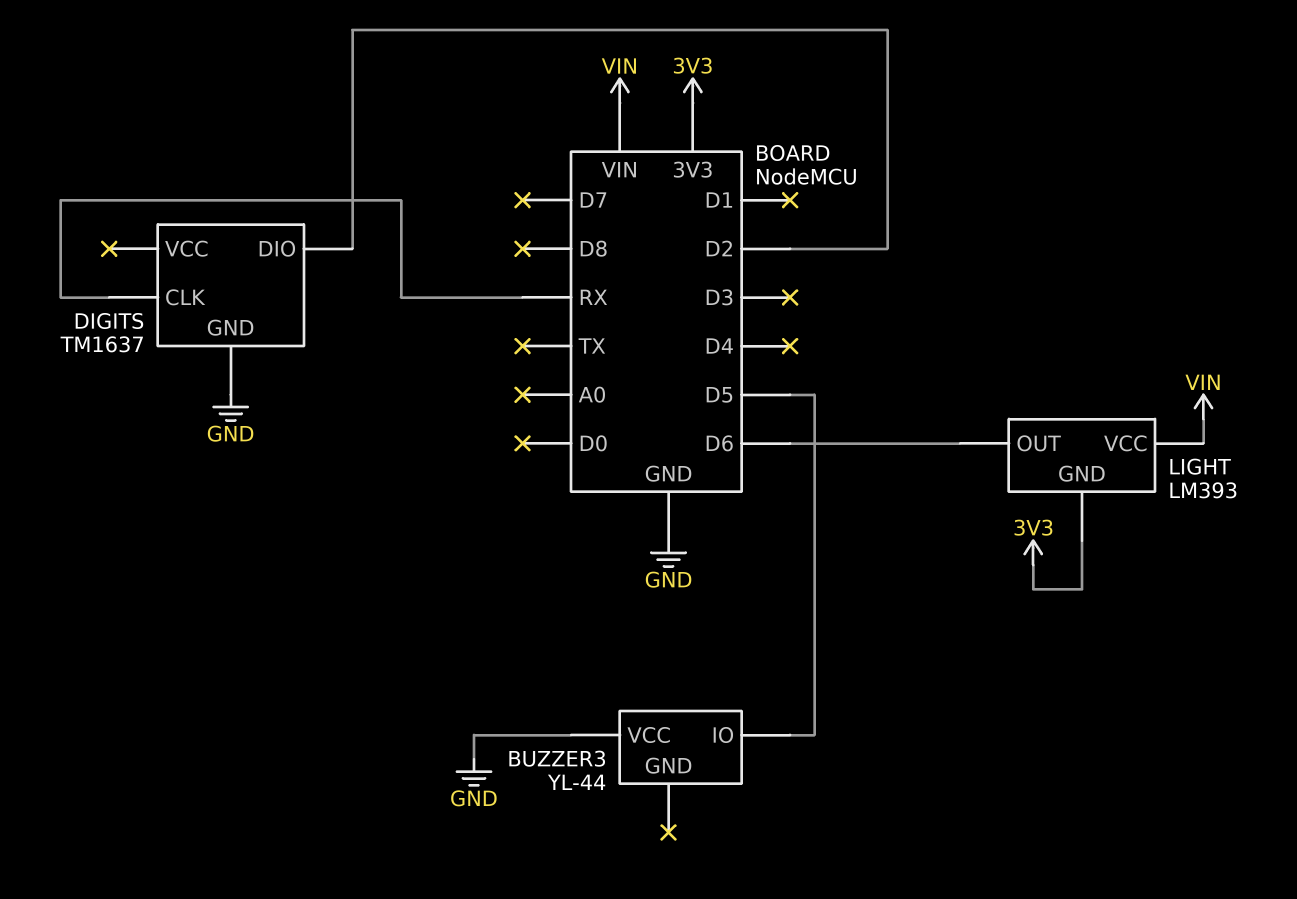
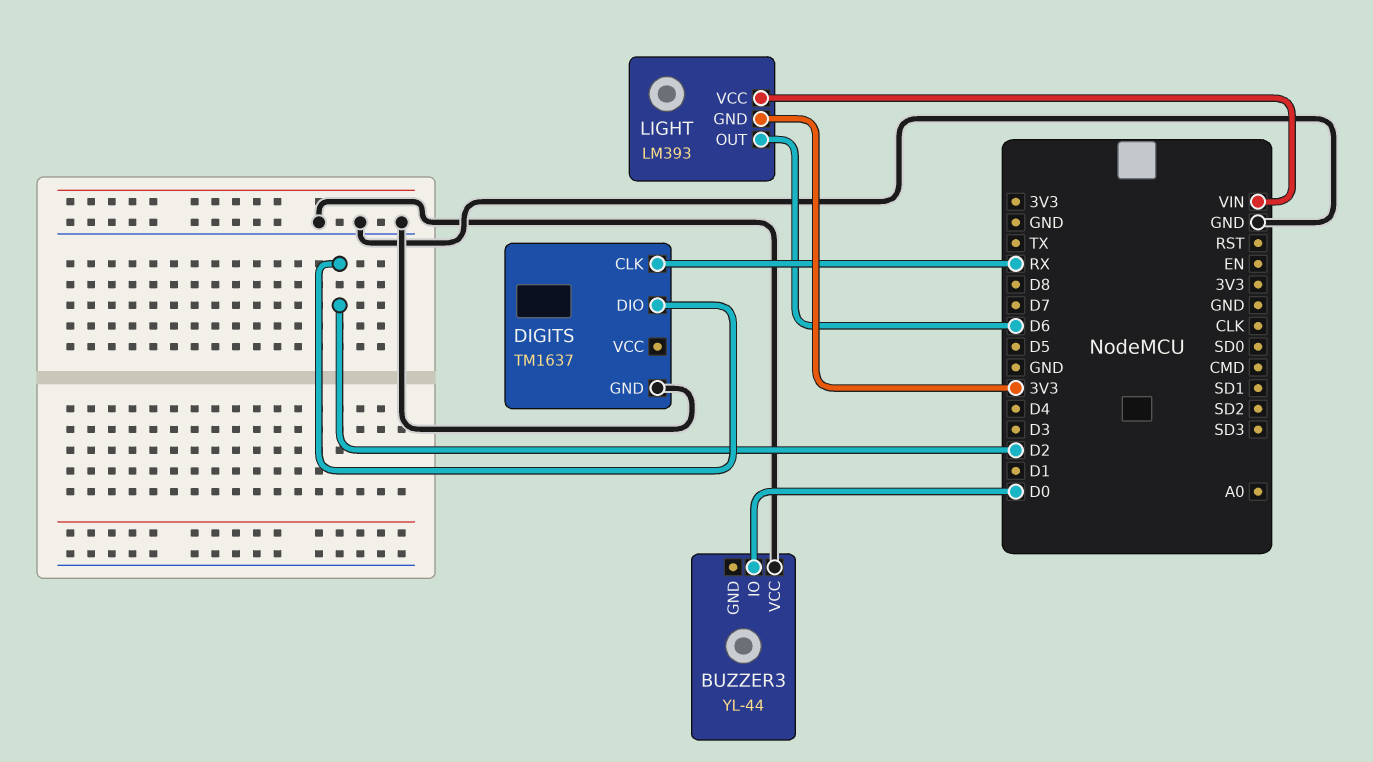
BUZZER3 pin IO: D5 -> D0

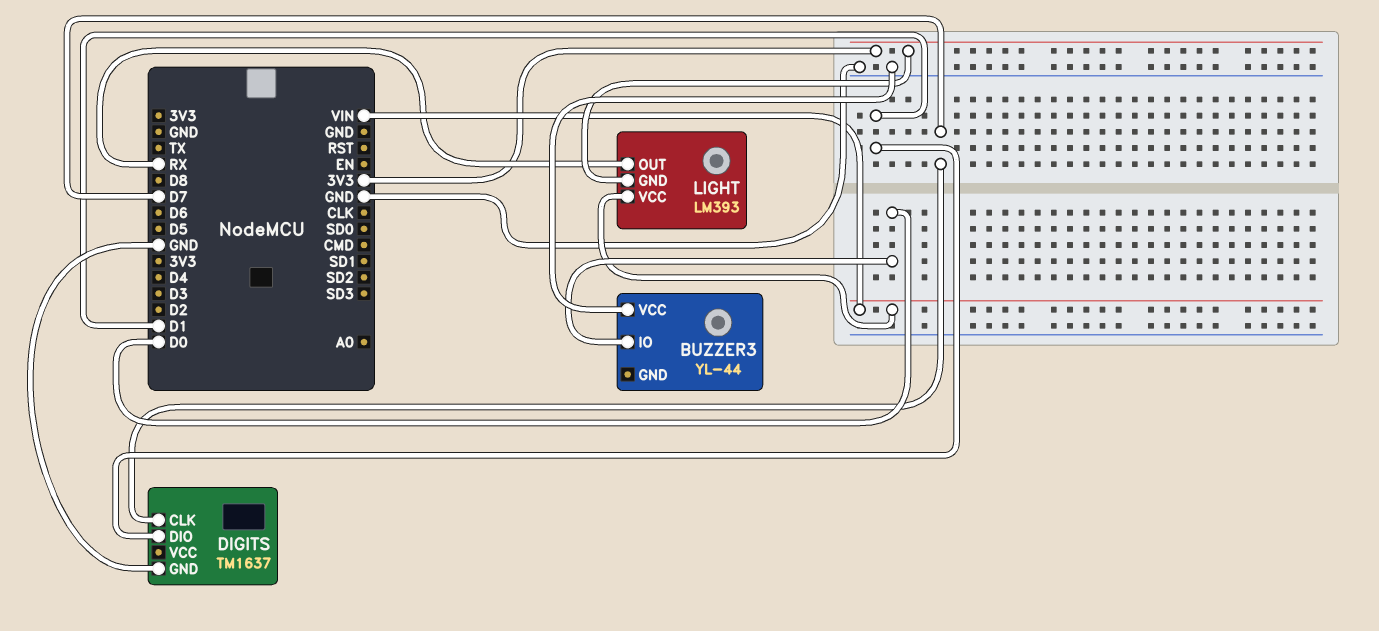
DIGITS pin CLK: RX -> D7
DIGITS pin DIO: D2 -> D1
LIGHT pin OUT: D6 -> RX

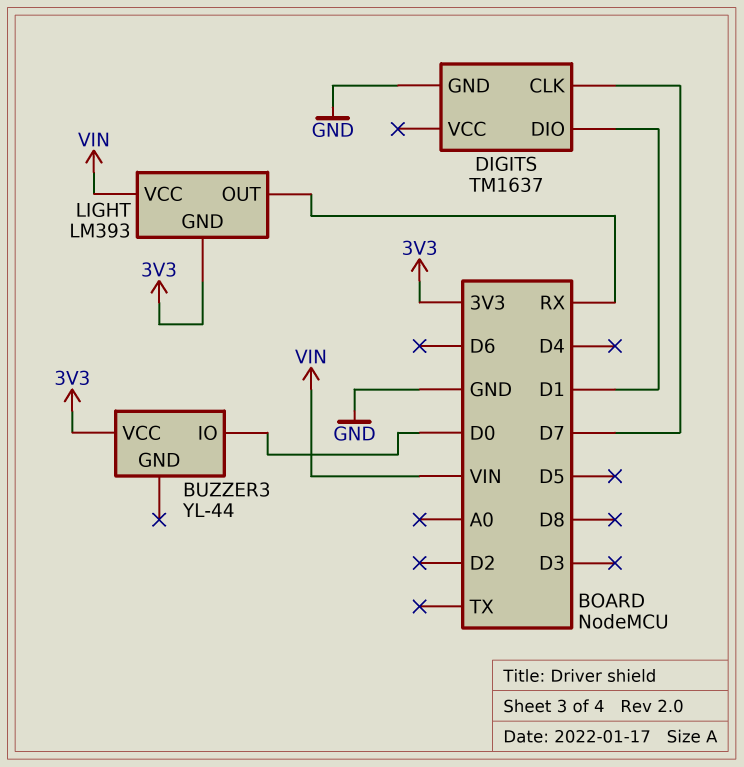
BUZZER3 pin VCC: GND -> 3V3

